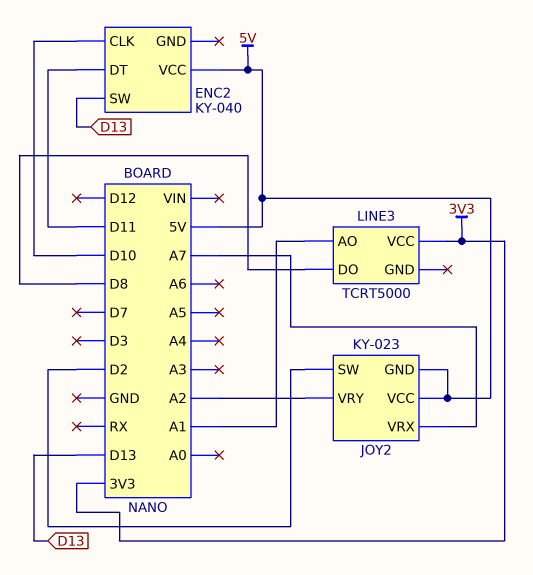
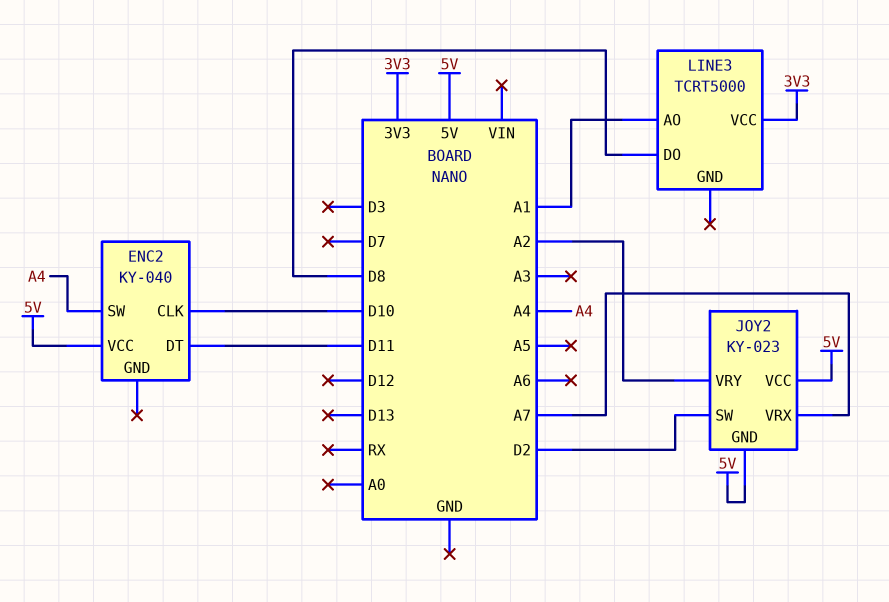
ENC2 pin SW: D13 -> A4

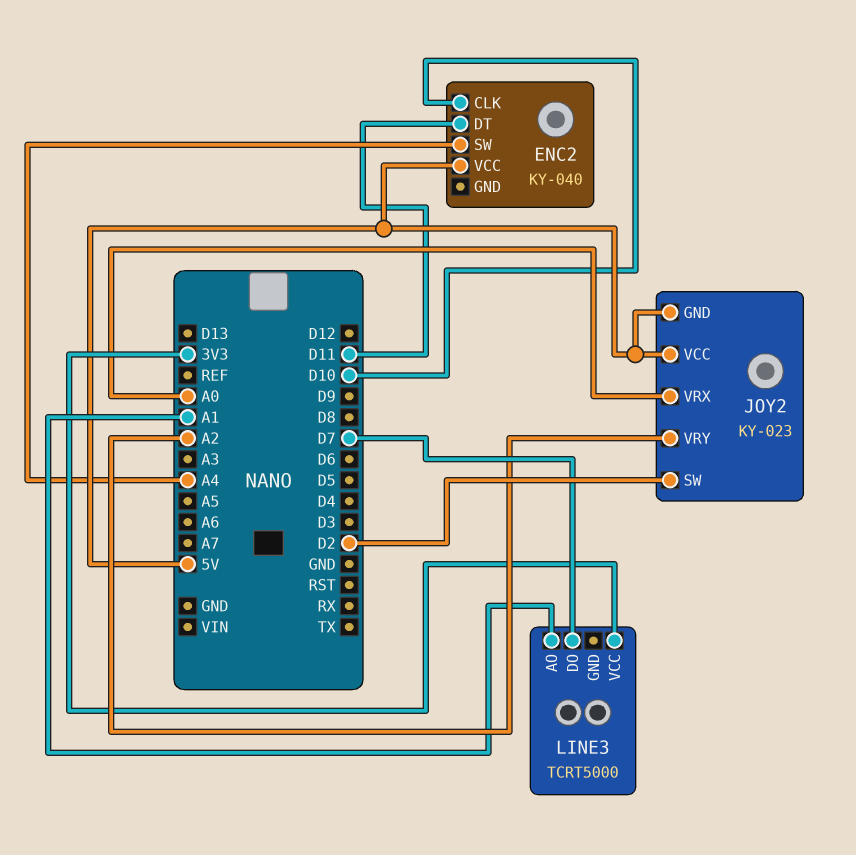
JOY2 pin VRX: A7 -> A0
LINE3 pin DO: D8 -> D7

